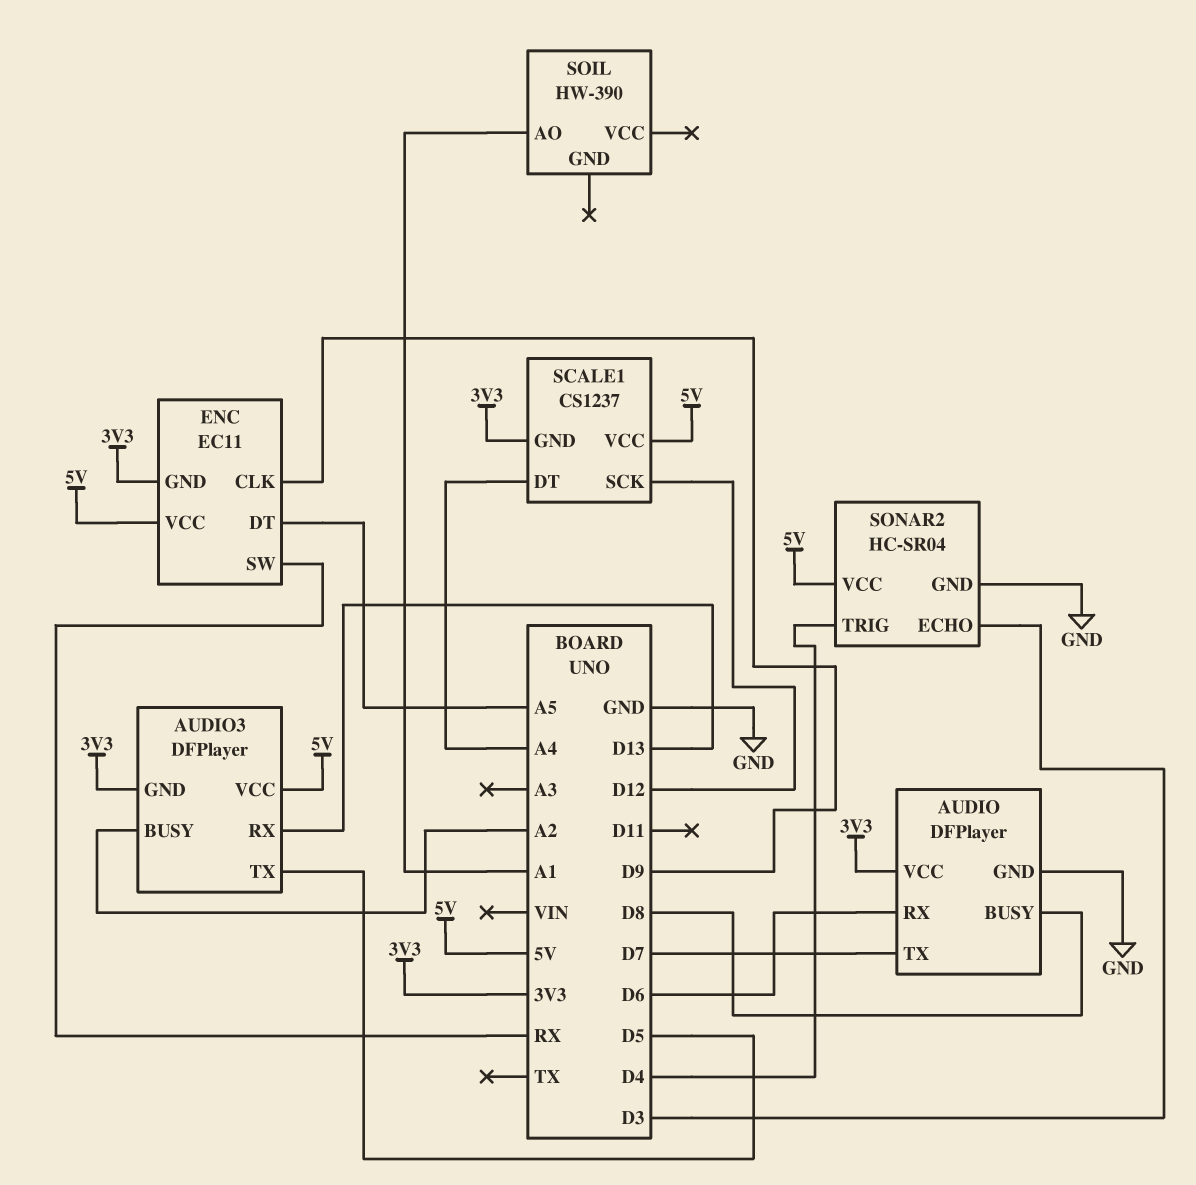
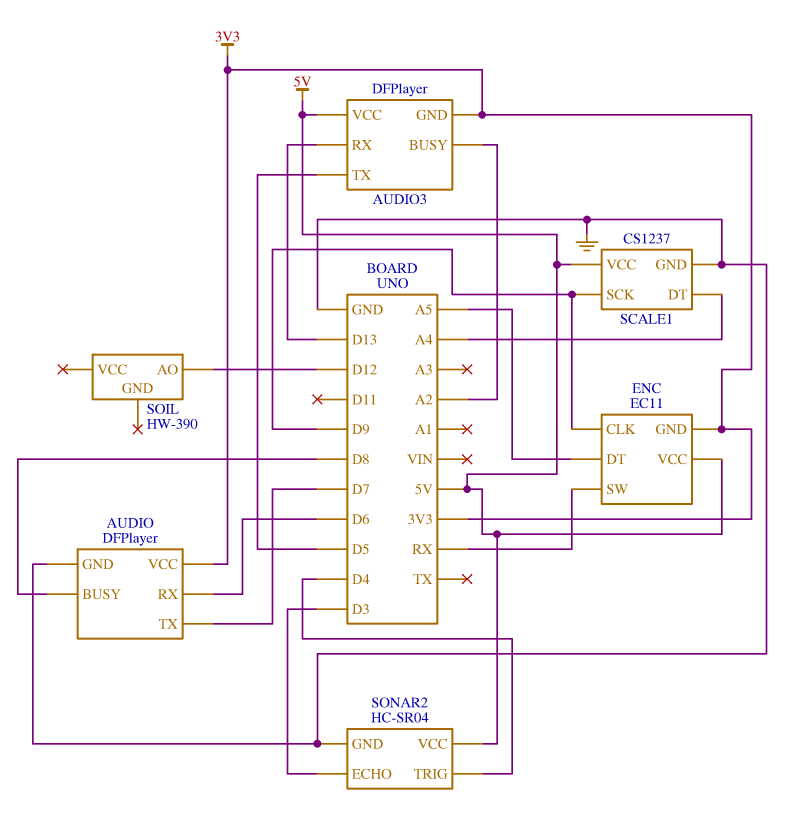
SCALE1 pin GND: 3V3 -> GND
SCALE1 pin SCK: D12 -> D9
SOIL pin AO: A1 -> D12

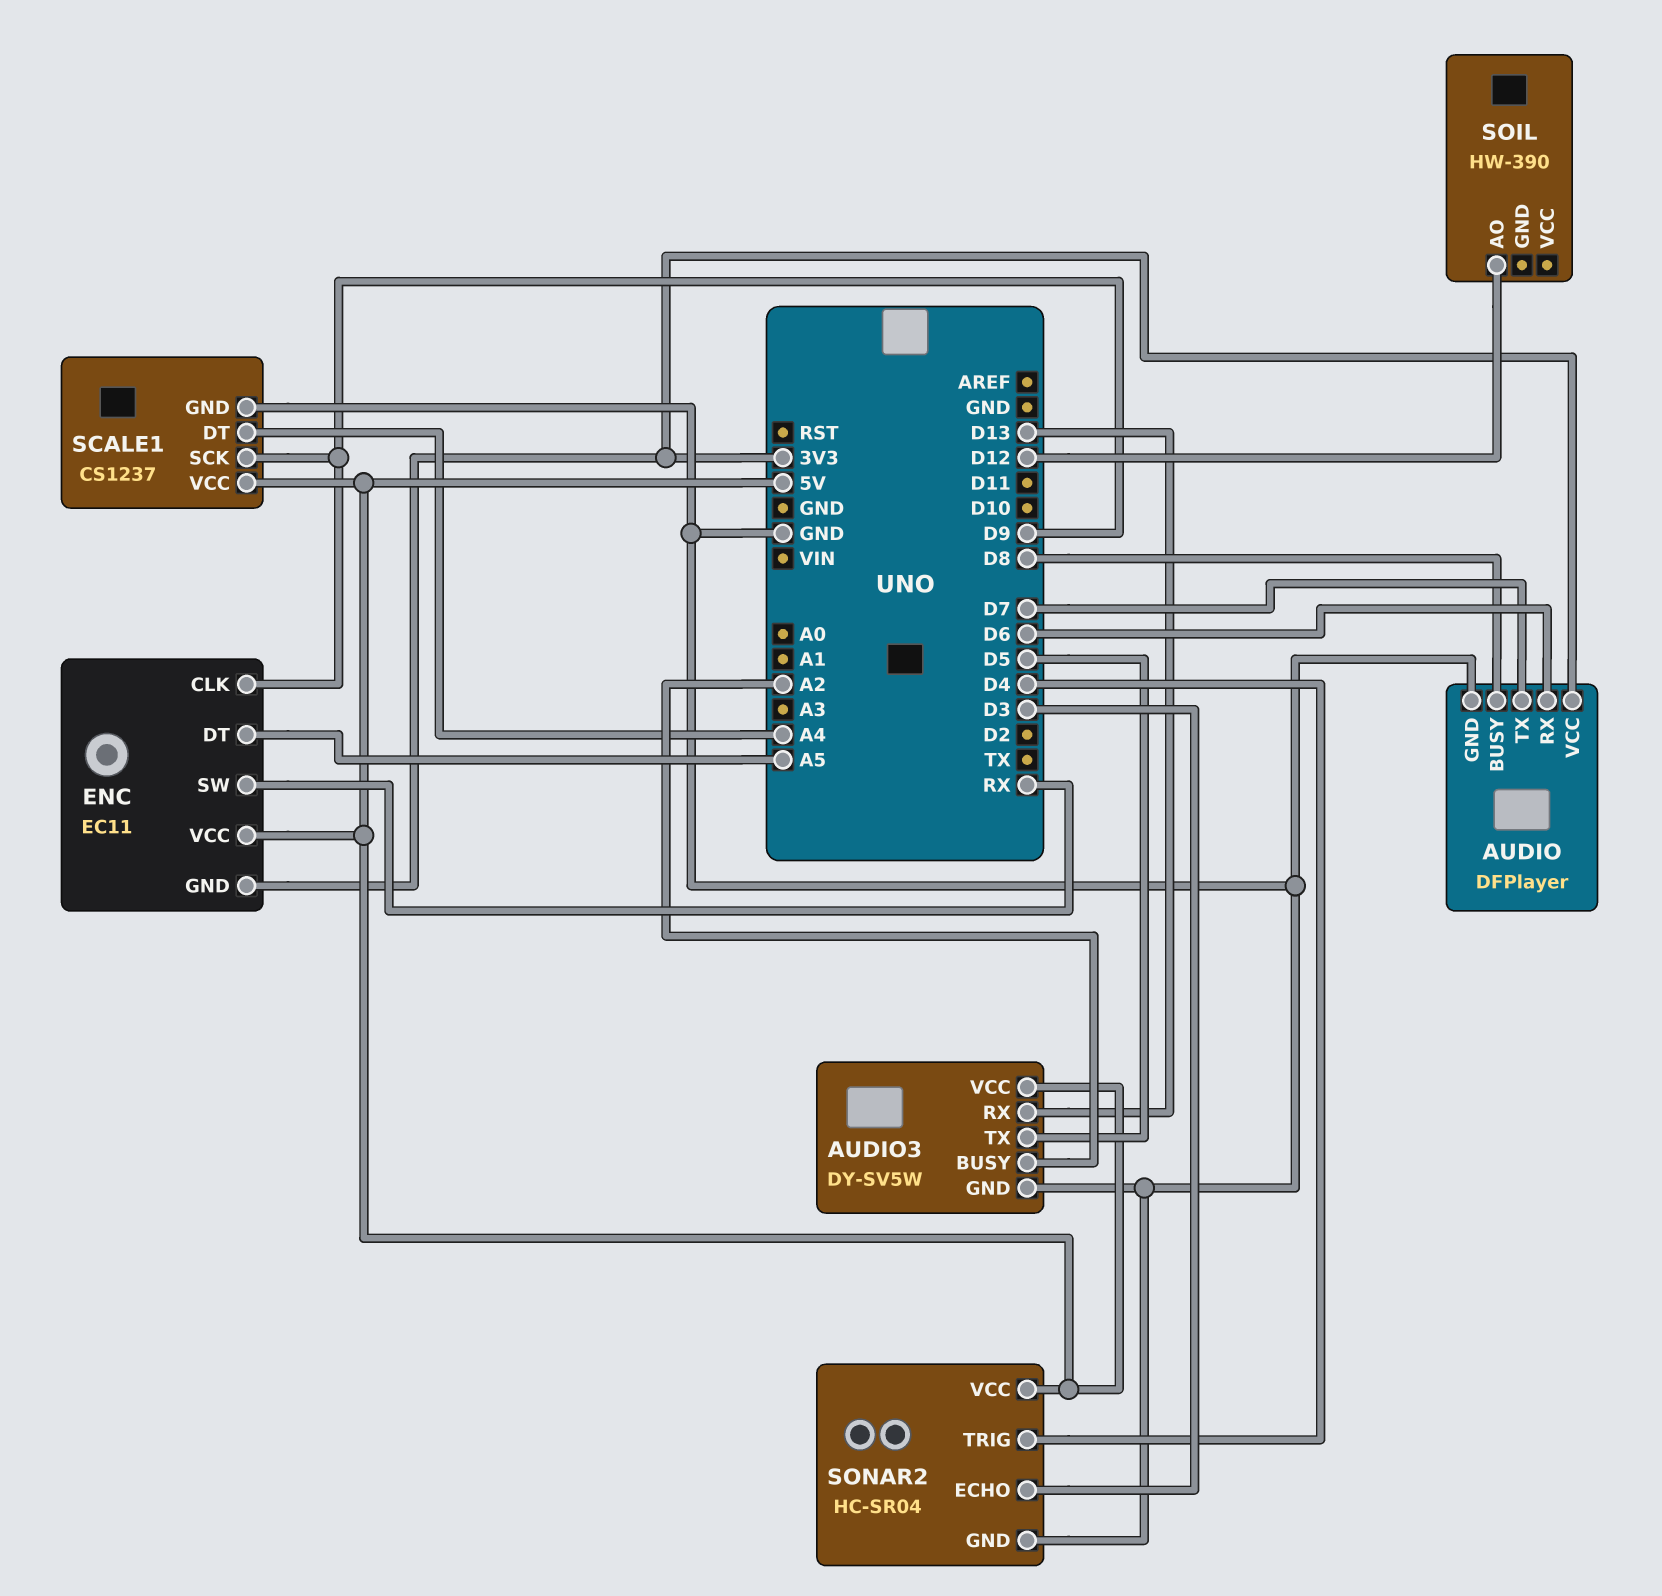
AUDIO3: DFPlayer -> DY-SV5W
AUDIO3 pin GND: 3V3 -> GND

